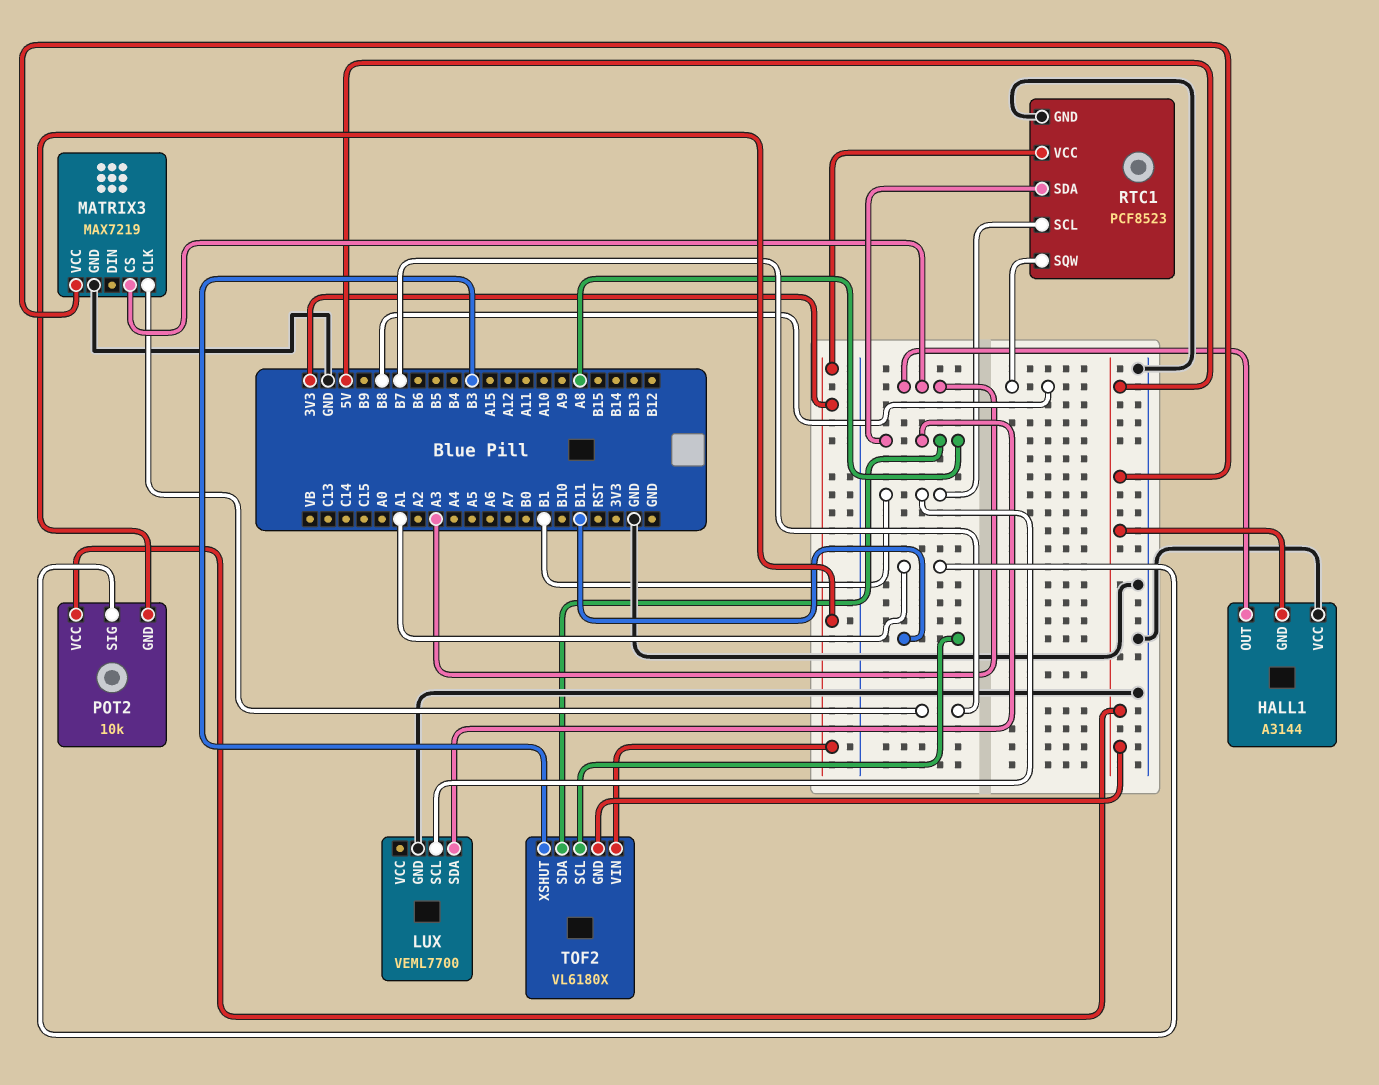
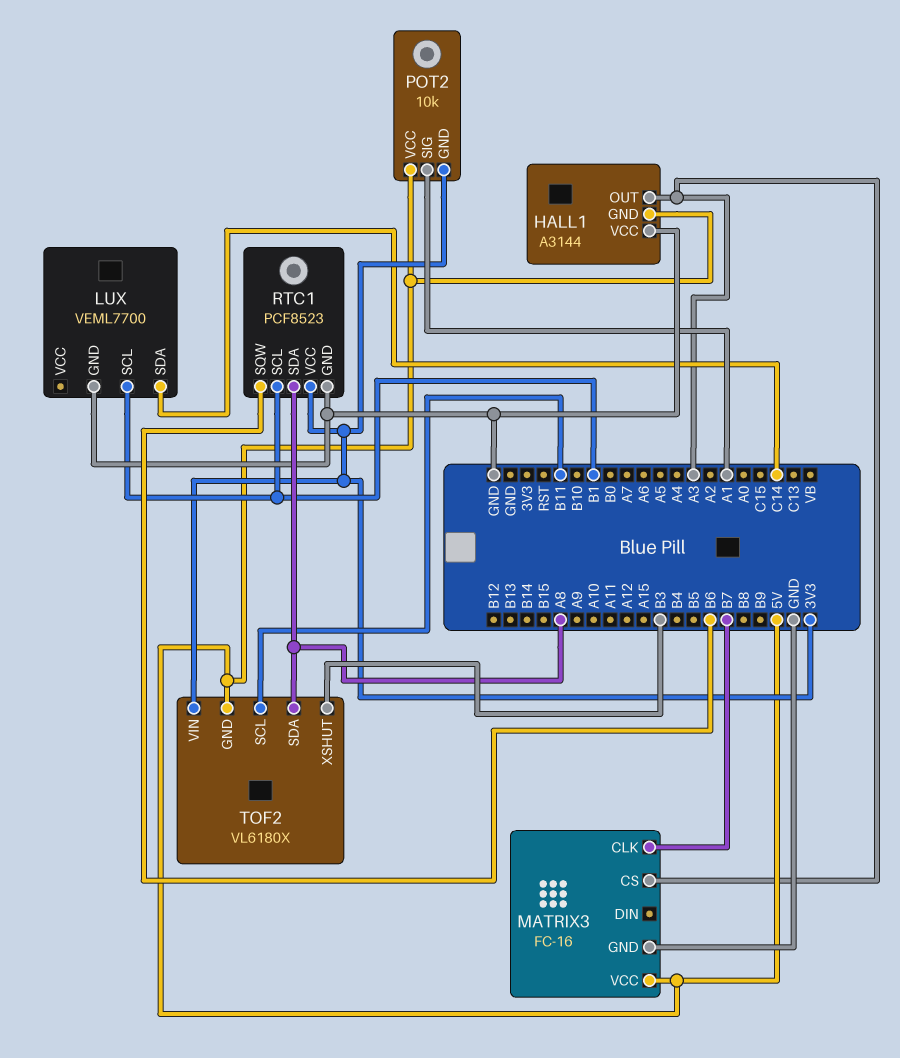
LUX pin SDA: A8 -> C14
MATRIX3: MAX7219 -> FC-16
RTC1 pin SQW: B8 -> B6

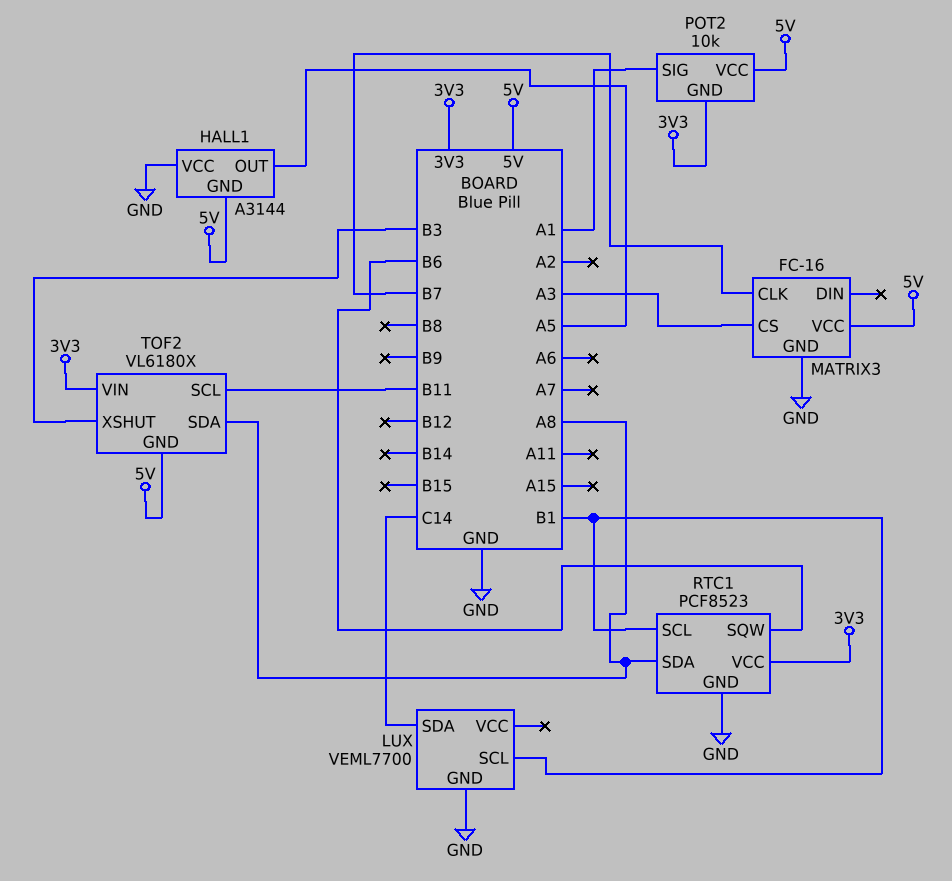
HALL1 pin OUT: A3 -> A5

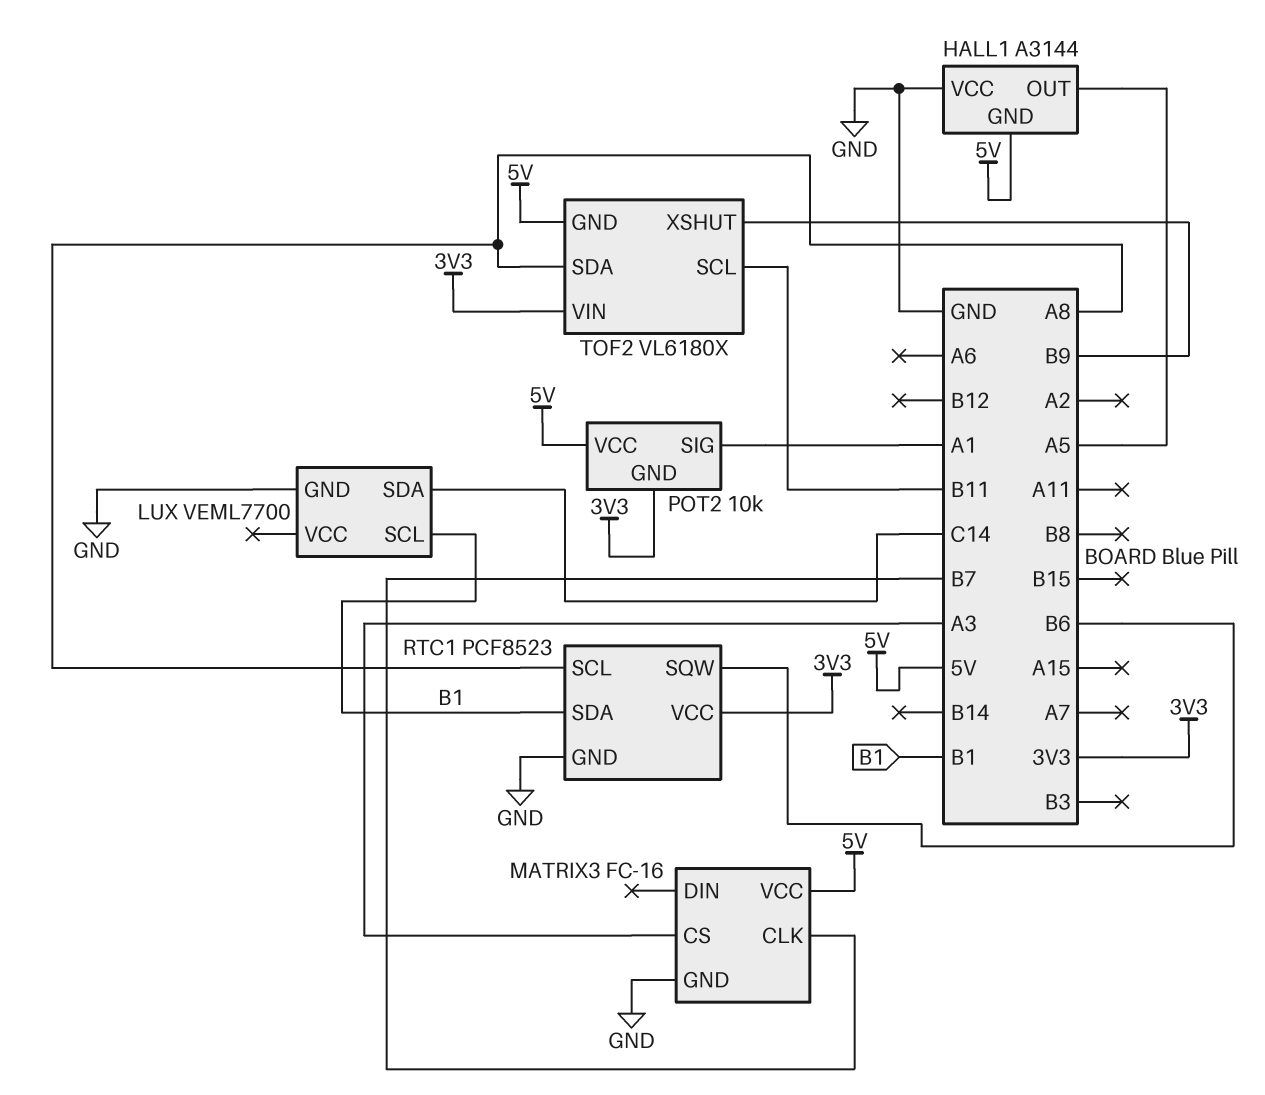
RTC1 pin SCL: B1 -> A8
RTC1 pin SDA: A8 -> B1
TOF2 pin XSHUT: B3 -> B9

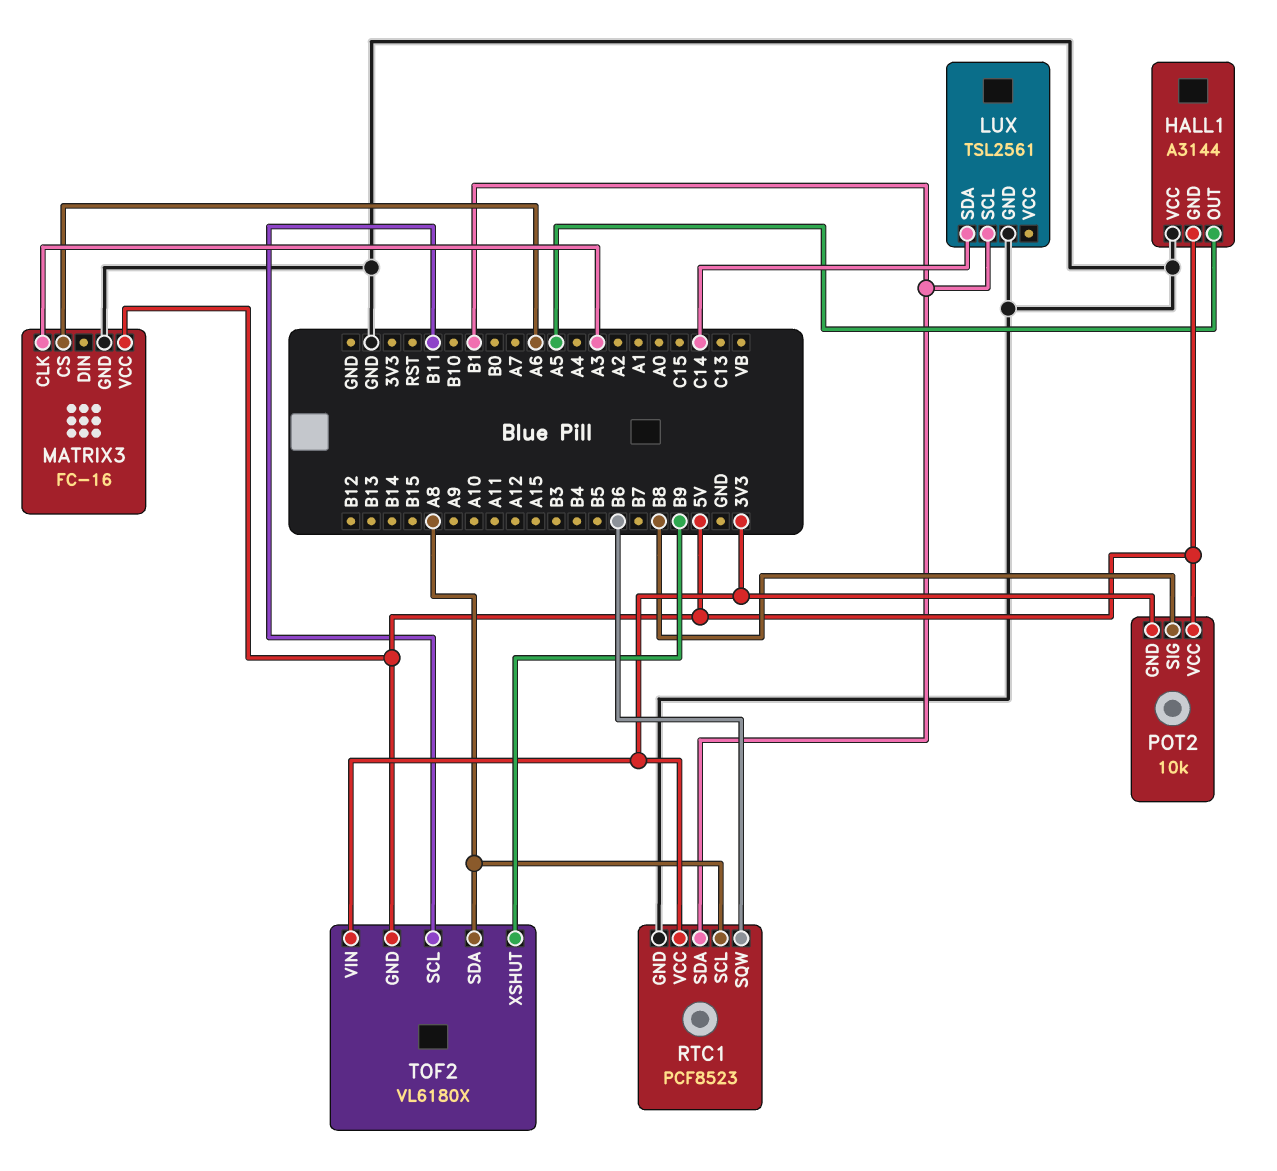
LUX: VEML7700 -> TSL2561
MATRIX3 pin CLK: B7 -> A3
MATRIX3 pin CS: A3 -> A6
POT2 pin SIG: A1 -> B8

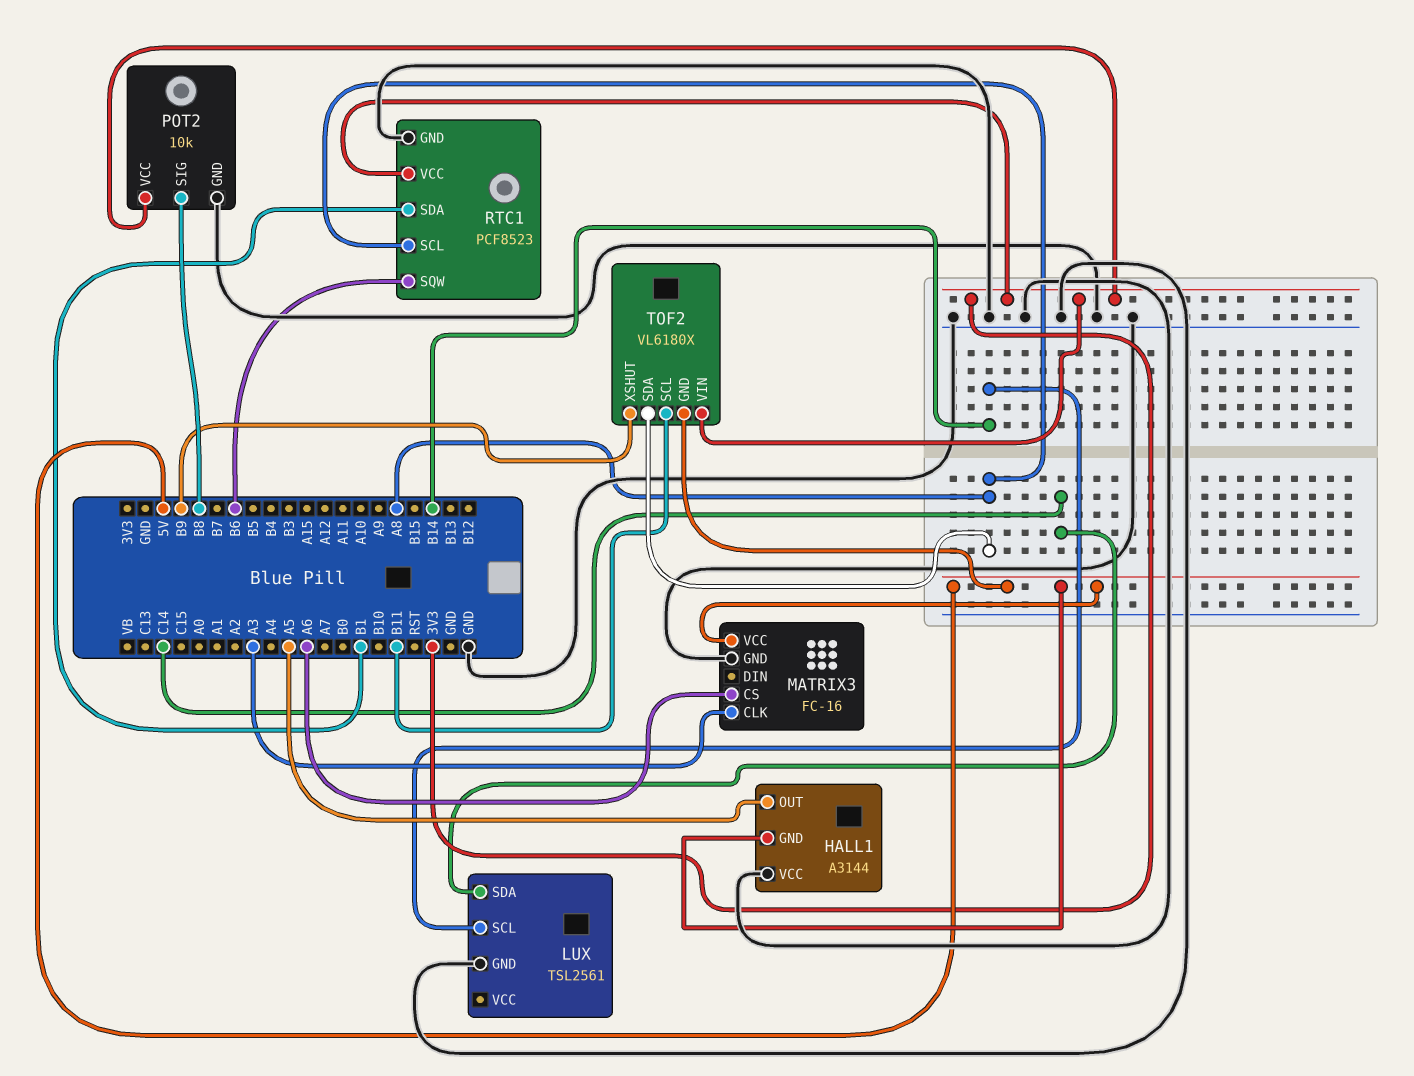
LUX pin SCL: B1 -> B14
POT2 pin GND: 3V3 -> GND
POT2 pin VCC: 5V -> 3V3

